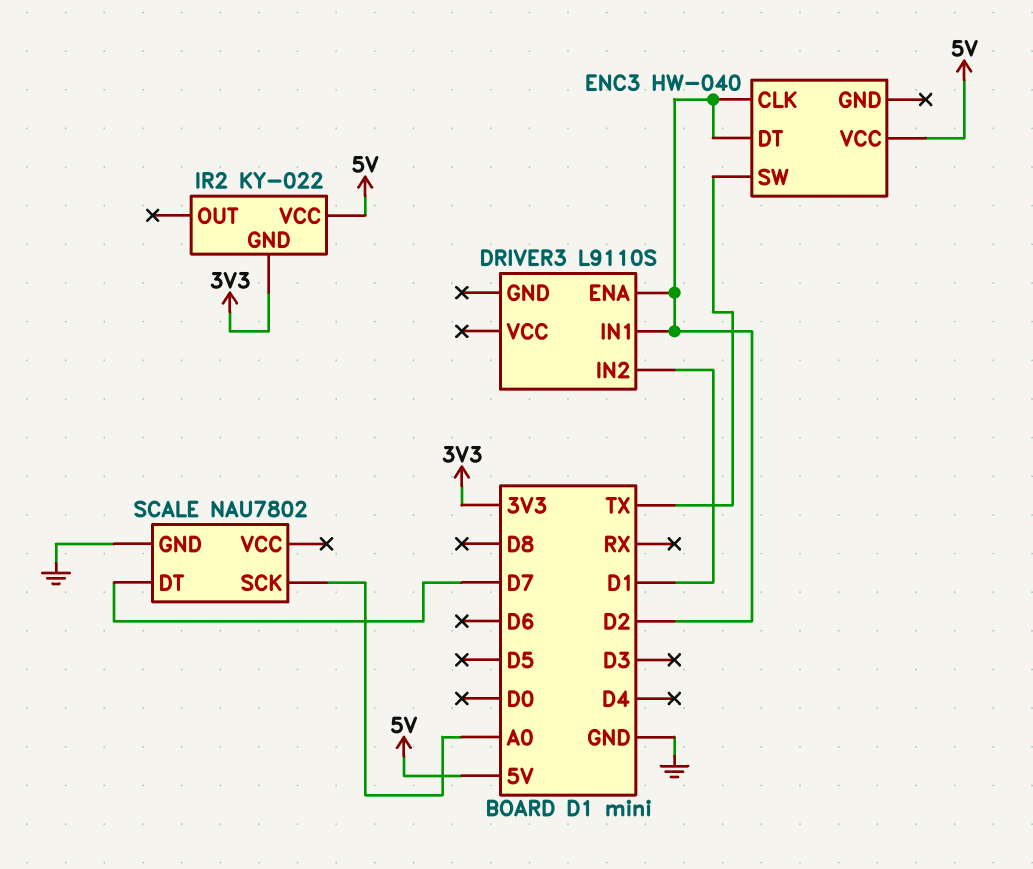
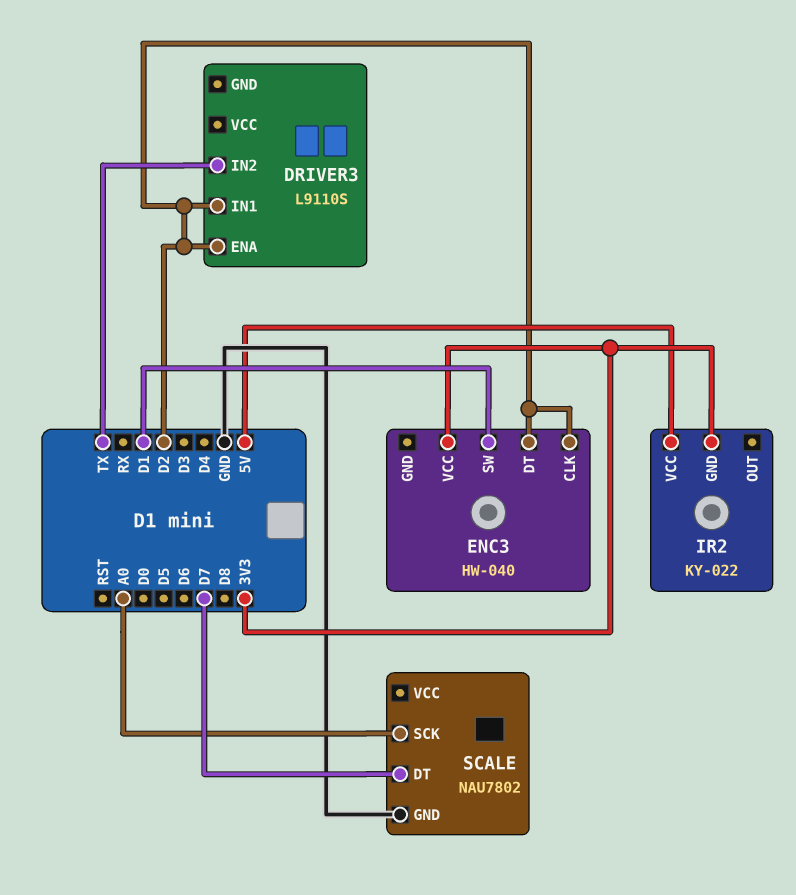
DRIVER3 pin IN2: D1 -> TX
ENC3 pin SW: TX -> D1
ENC3 pin VCC: 5V -> 3V3

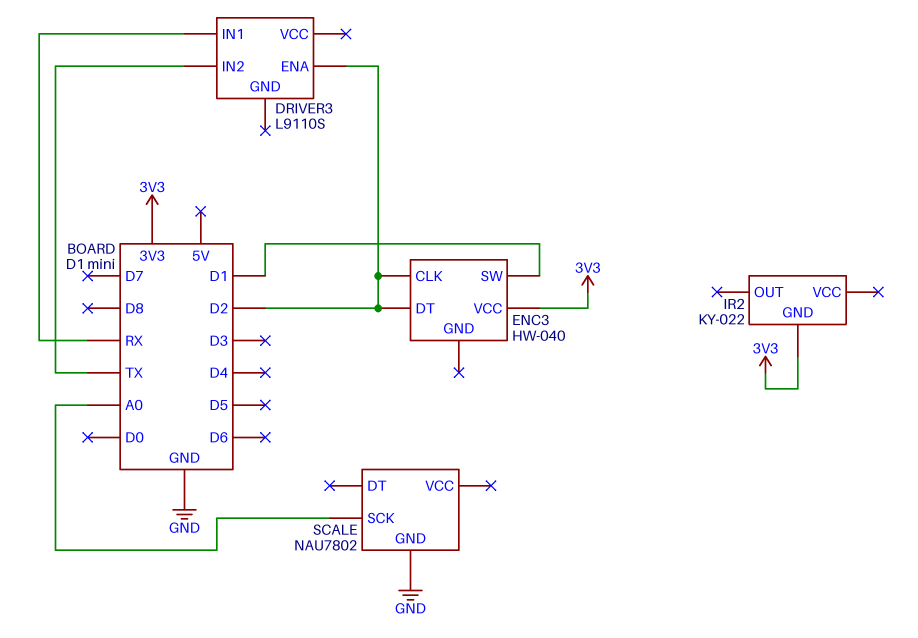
DRIVER3 pin IN1: D2 -> RX
IR2 pin VCC: 5V -> none
SCALE pin DT: D7 -> none

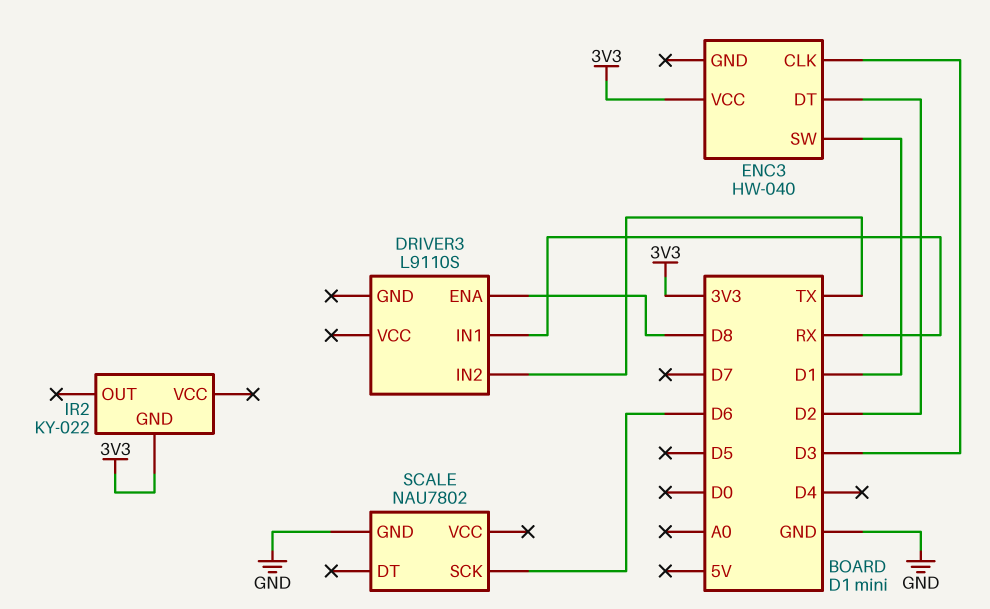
DRIVER3 pin ENA: D2 -> D8
ENC3 pin CLK: D2 -> D3
SCALE pin SCK: A0 -> D6

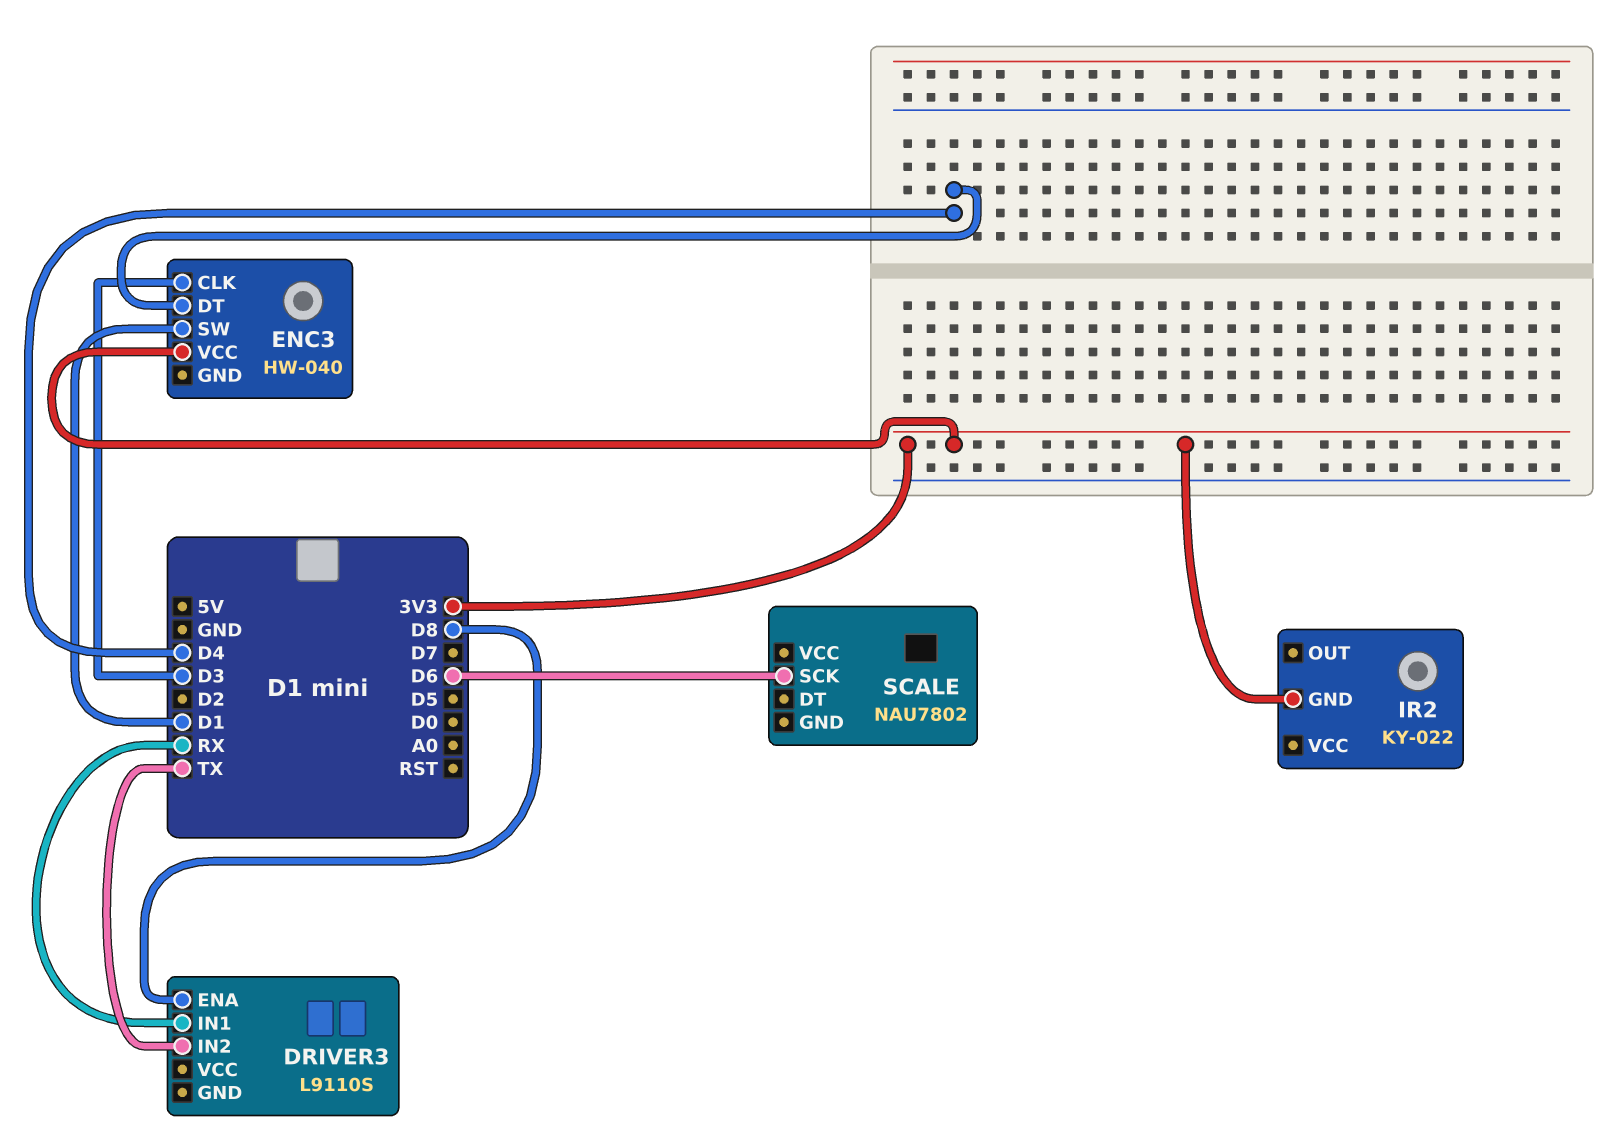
ENC3 pin DT: D2 -> D4
SCALE pin GND: GND -> none

